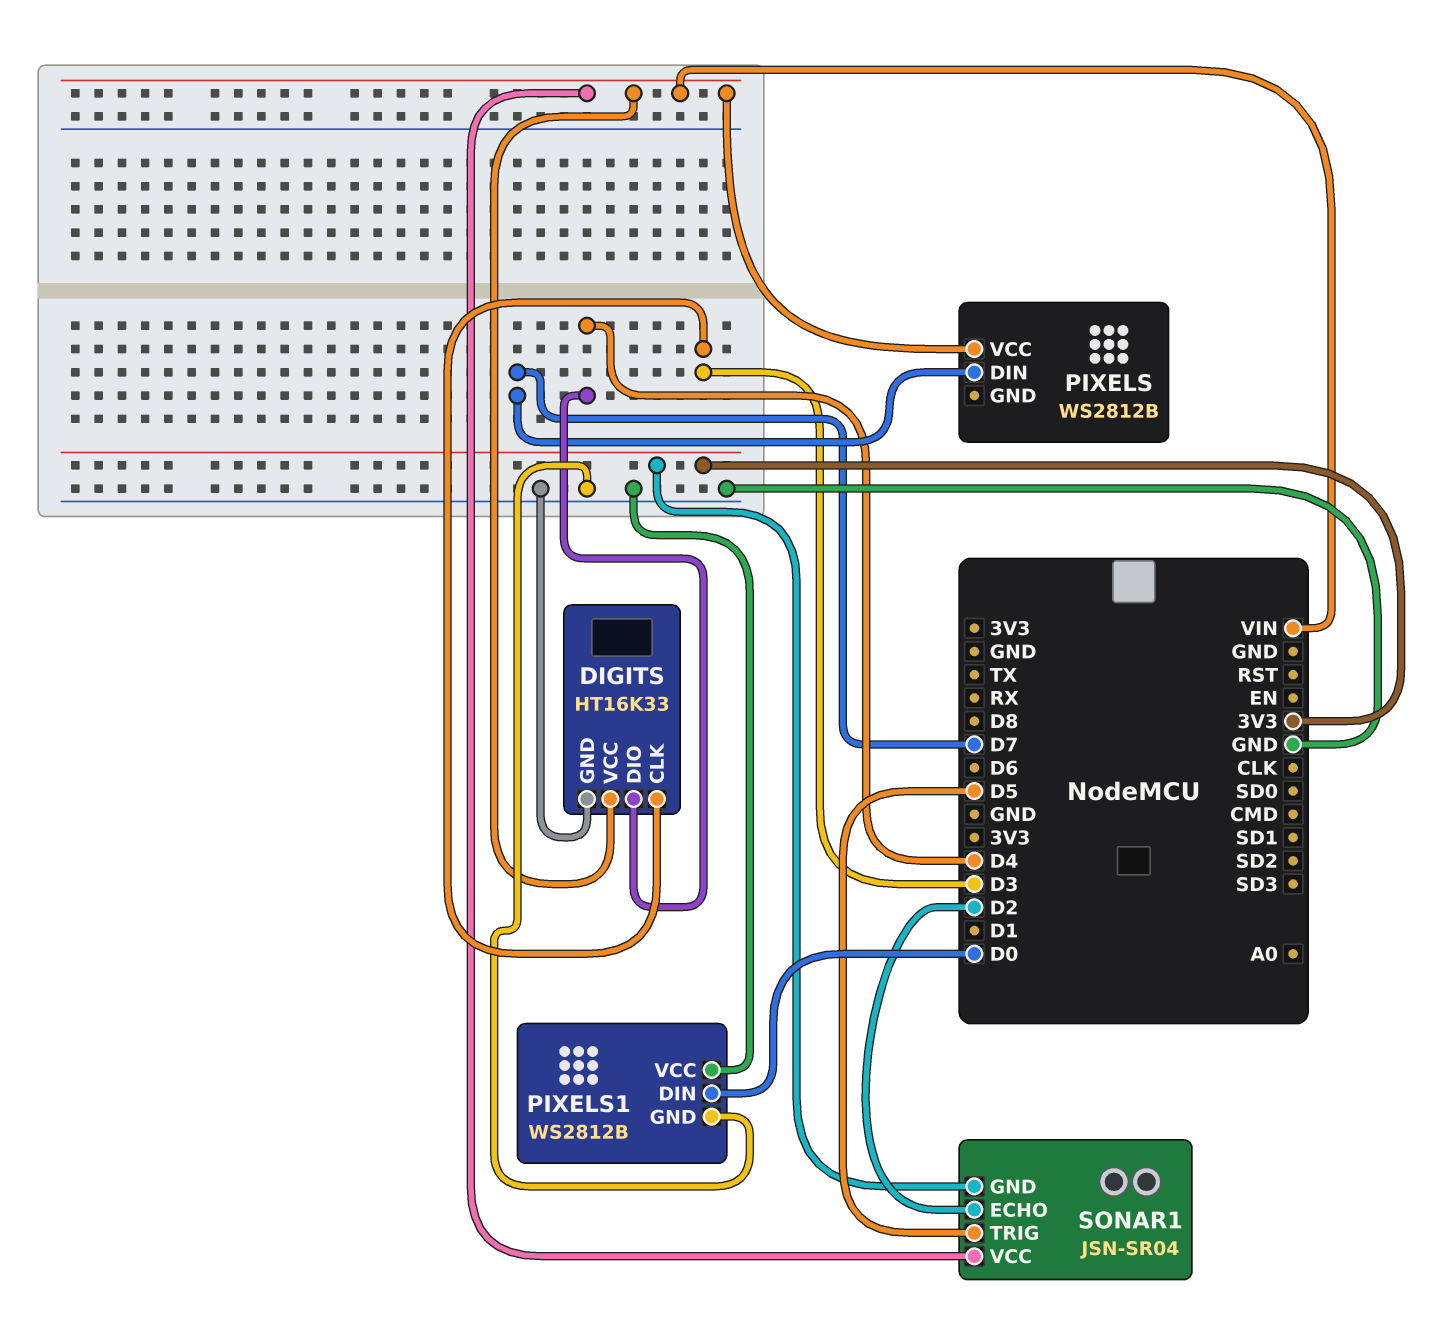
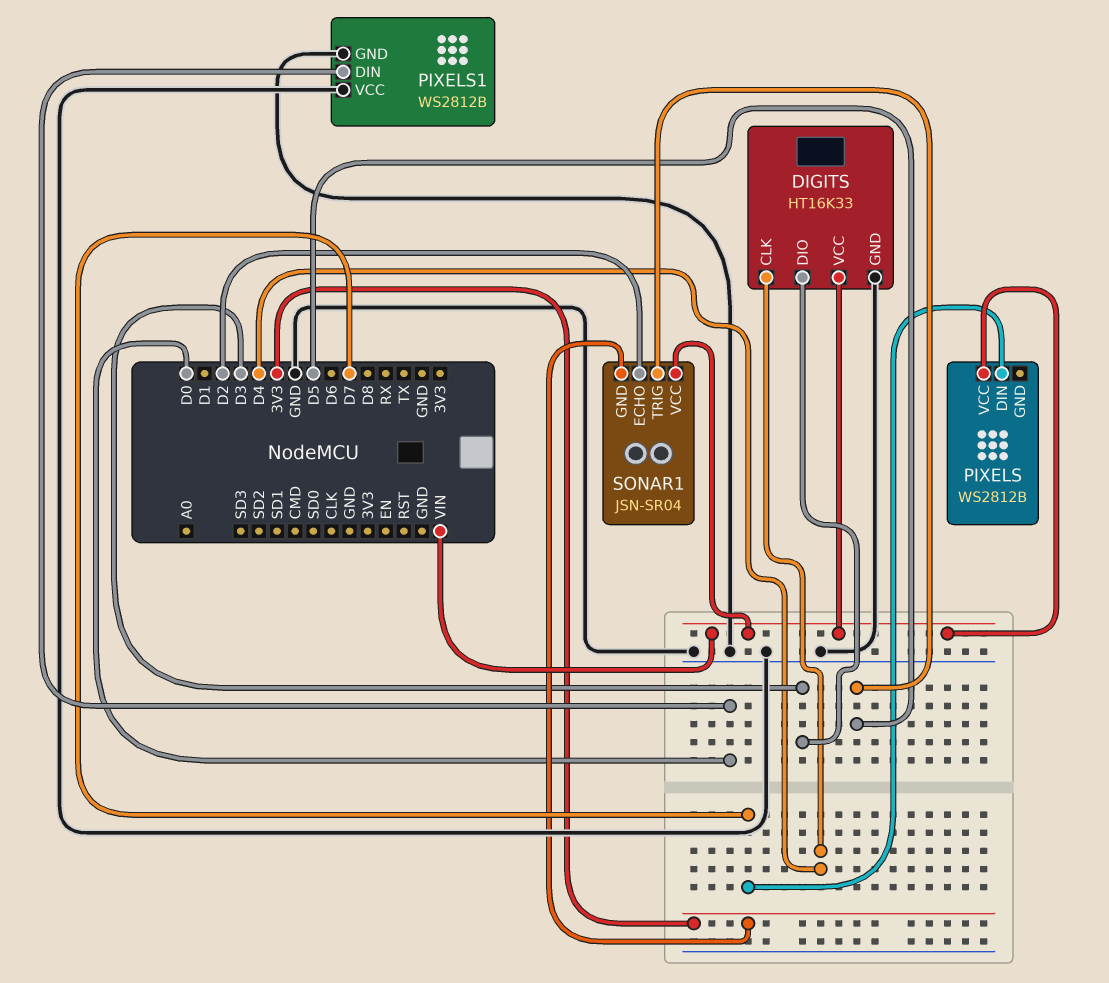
DIGITS pin CLK: D3 -> D4
DIGITS pin DIO: D4 -> D3

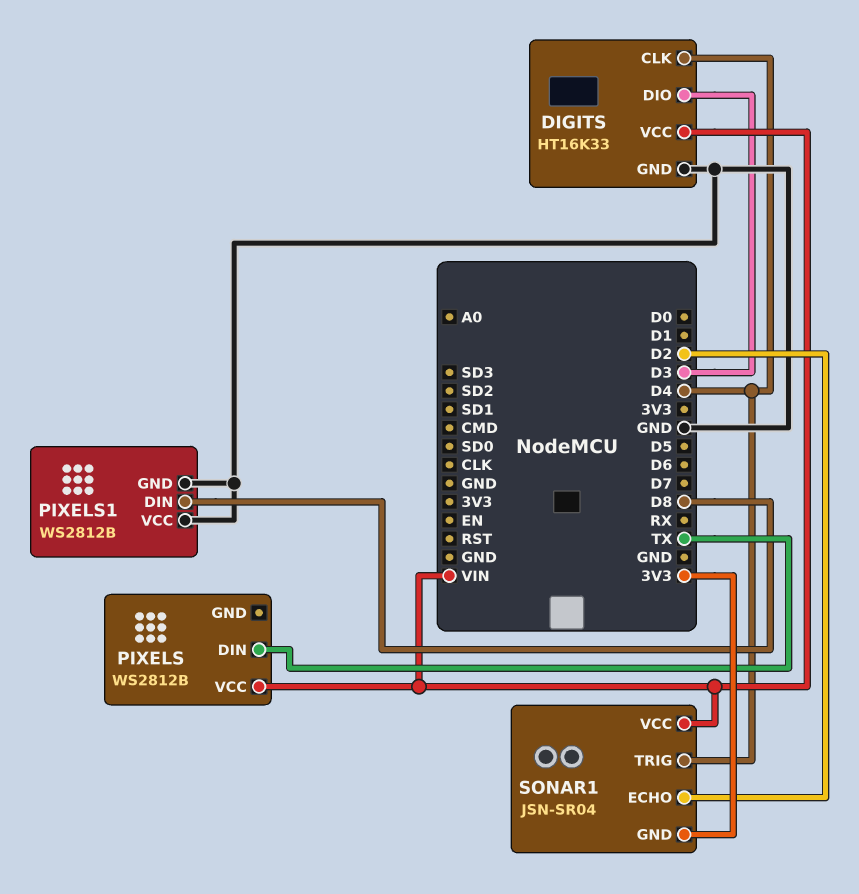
PIXELS pin DIN: D7 -> TX
PIXELS1 pin DIN: D0 -> D8
SONAR1 pin TRIG: D5 -> D4

